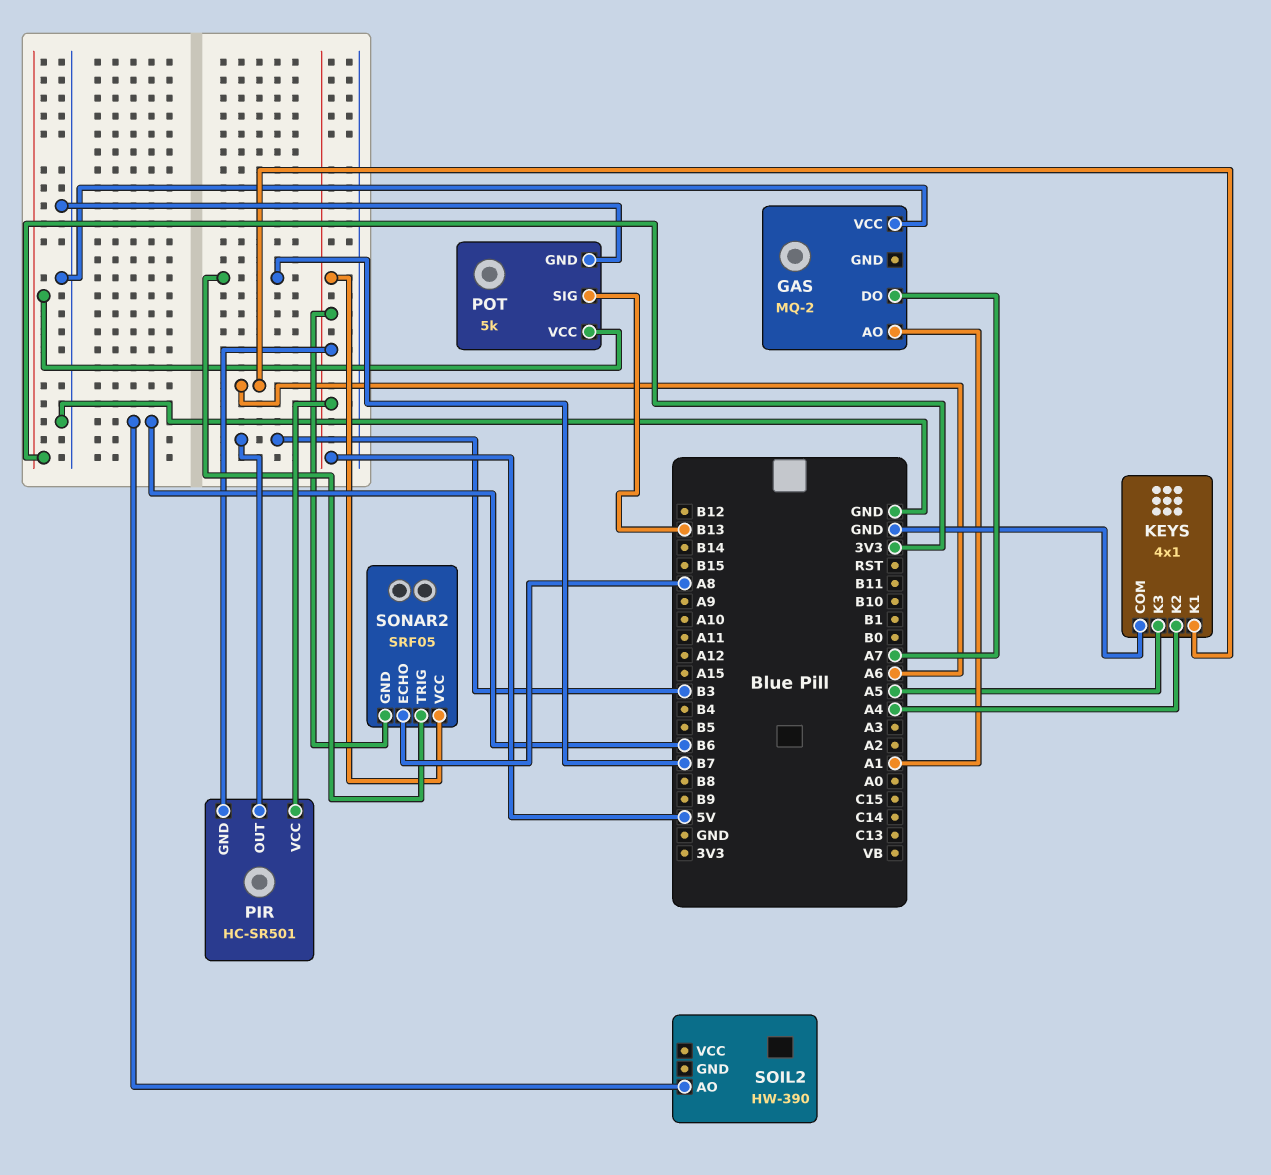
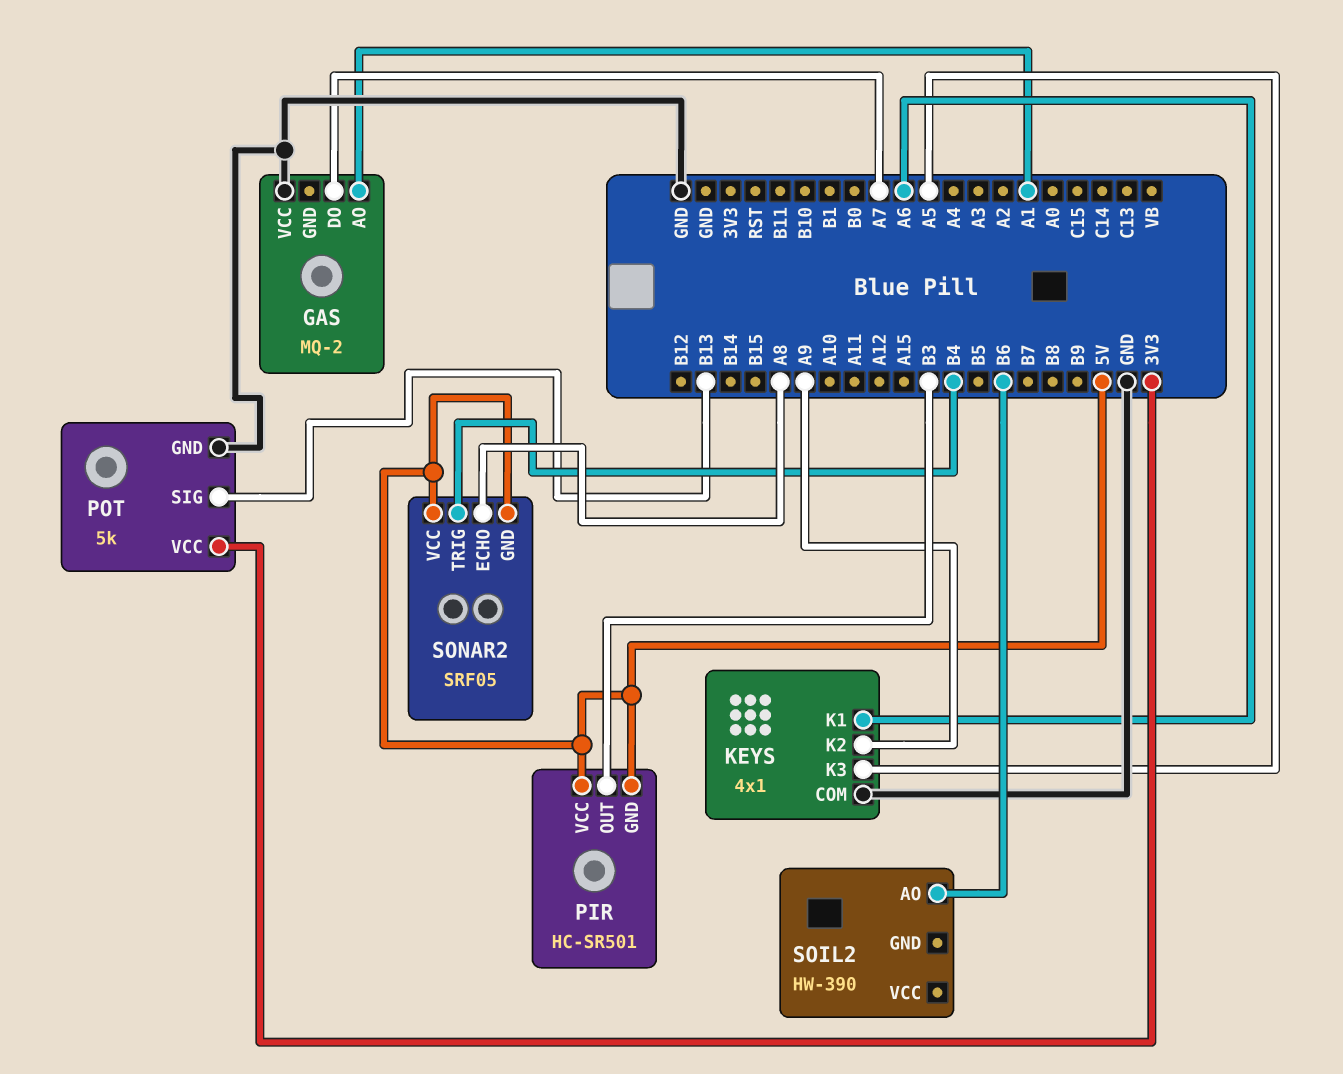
KEYS pin K2: A4 -> A9
SONAR2 pin TRIG: B7 -> B4

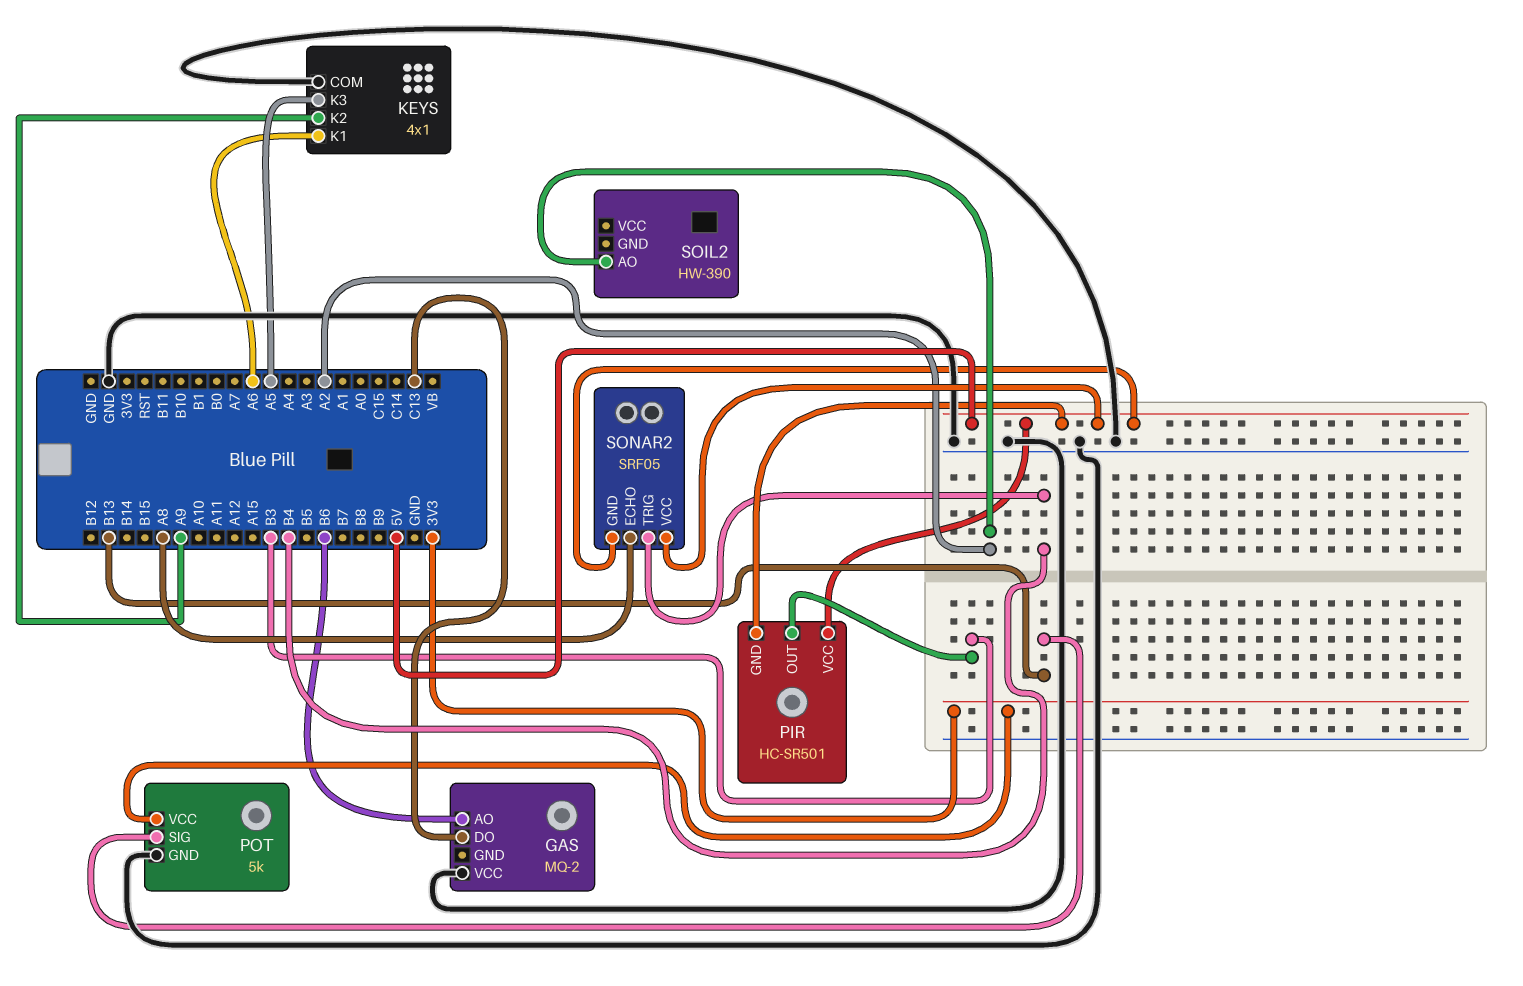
GAS pin AO: A1 -> B6
GAS pin DO: A7 -> C13
SOIL2 pin AO: B6 -> A2

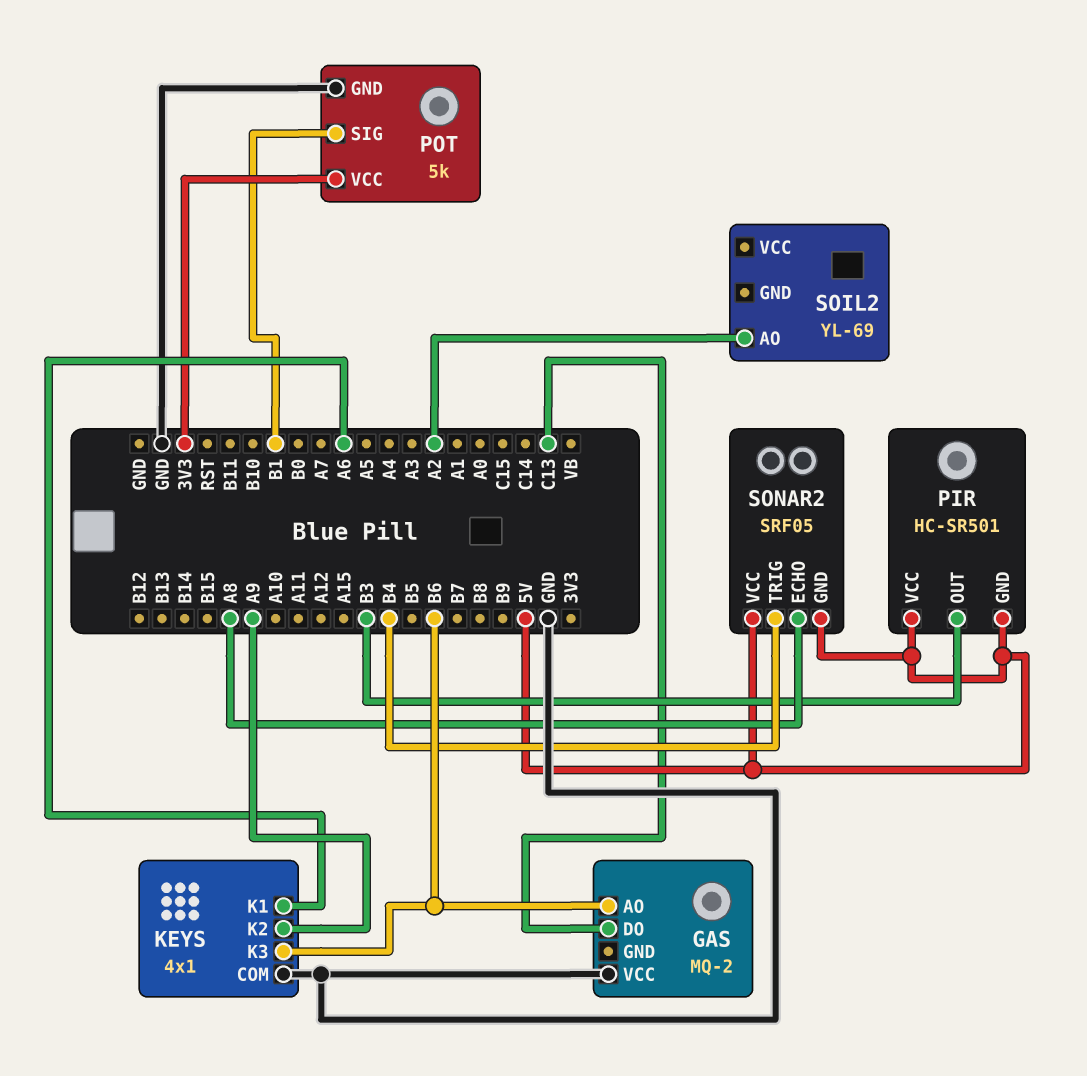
KEYS pin K3: A5 -> B6
POT pin SIG: B13 -> B1
SOIL2: HW-390 -> YL-69

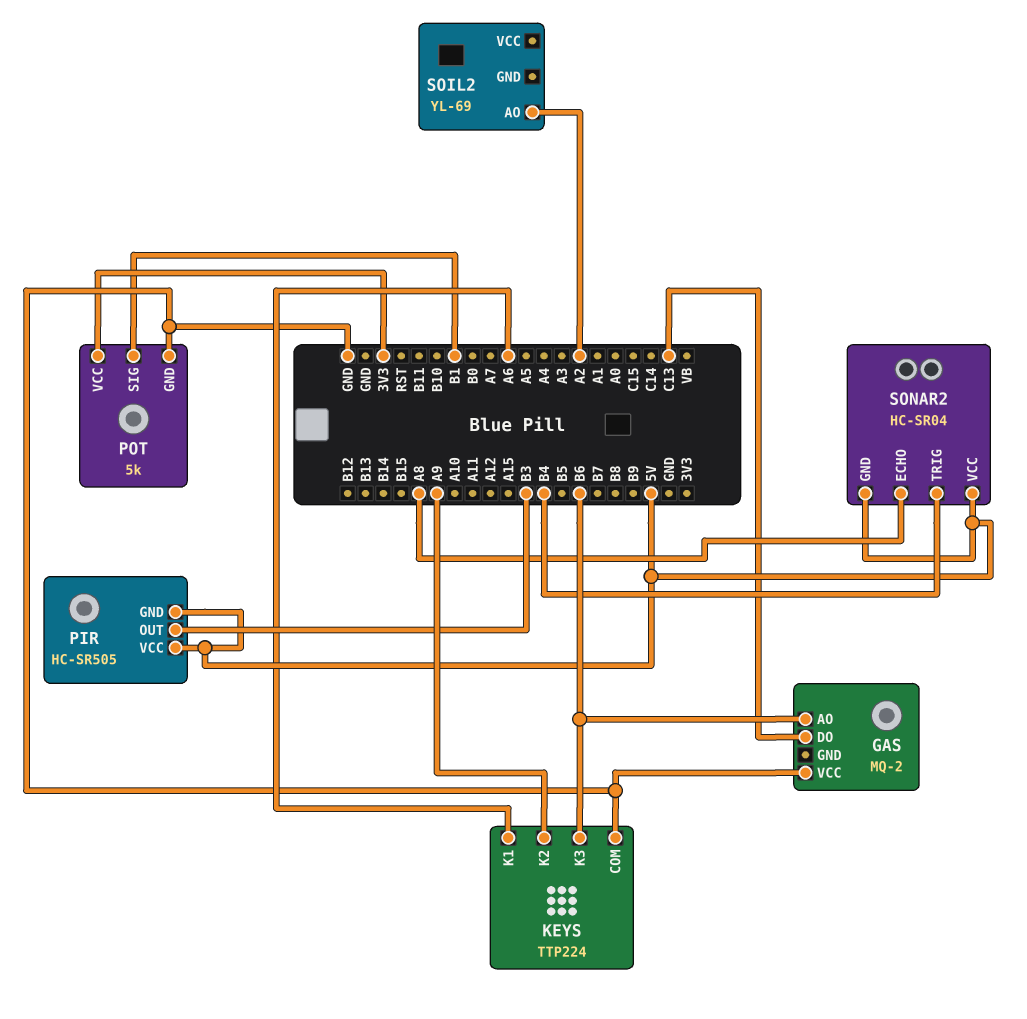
KEYS: 4x1 -> TTP224
PIR: HC-SR501 -> HC-SR505
SONAR2: SRF05 -> HC-SR04

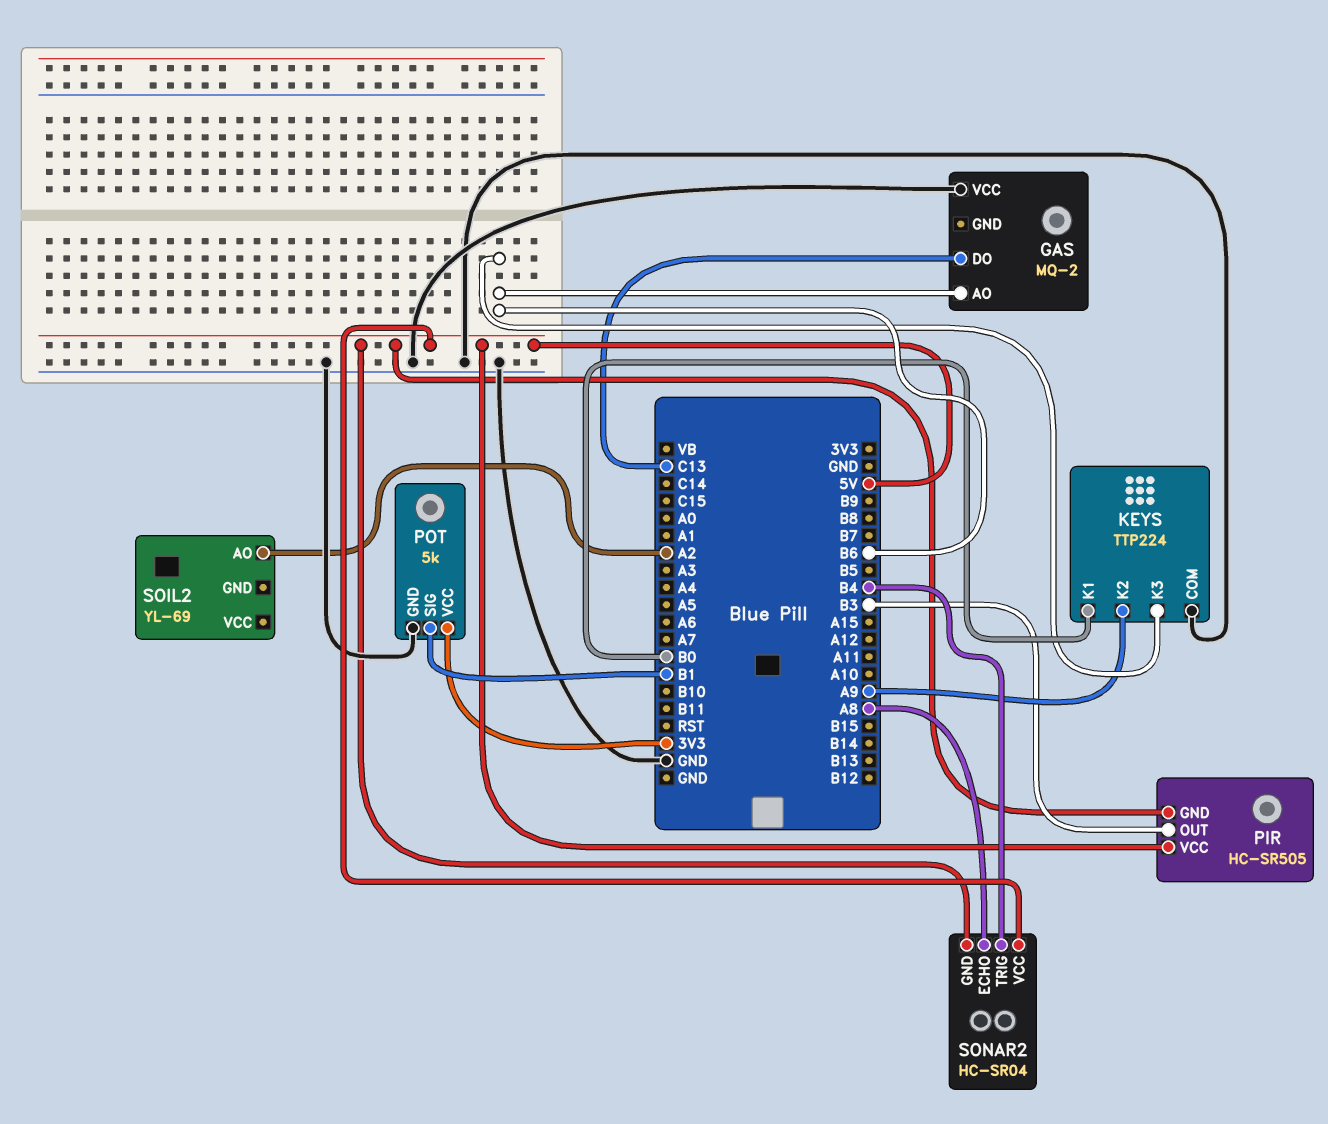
KEYS pin K1: A6 -> B0

